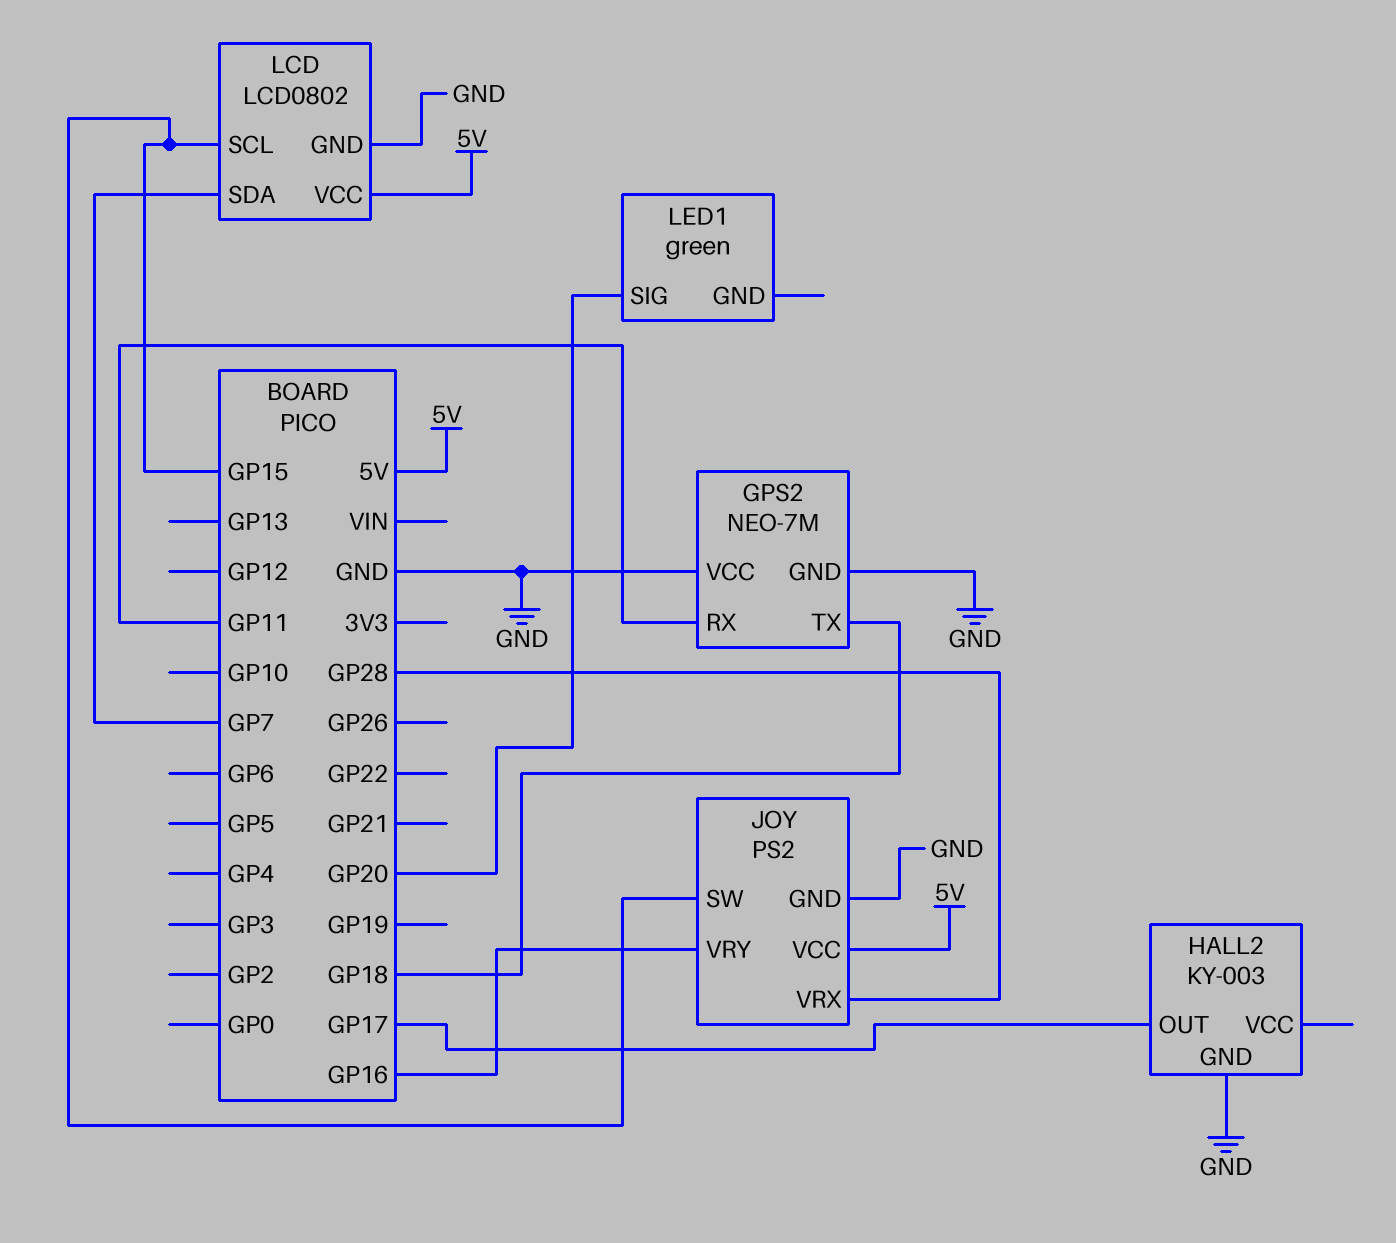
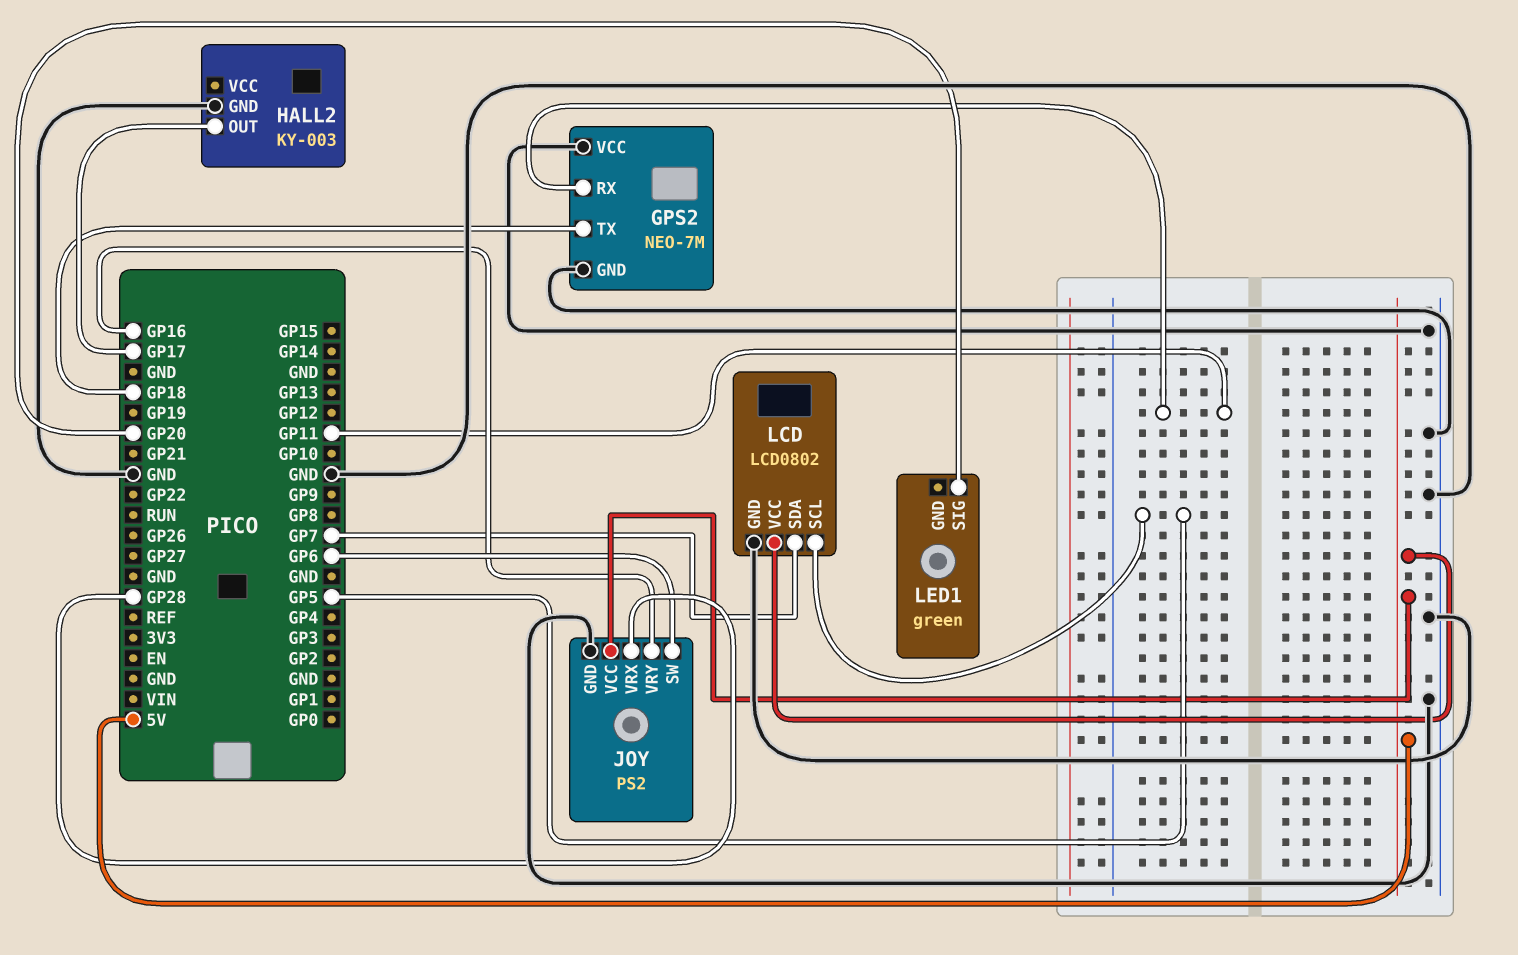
JOY pin SW: GP15 -> GP6
LCD pin SCL: GP15 -> GP5

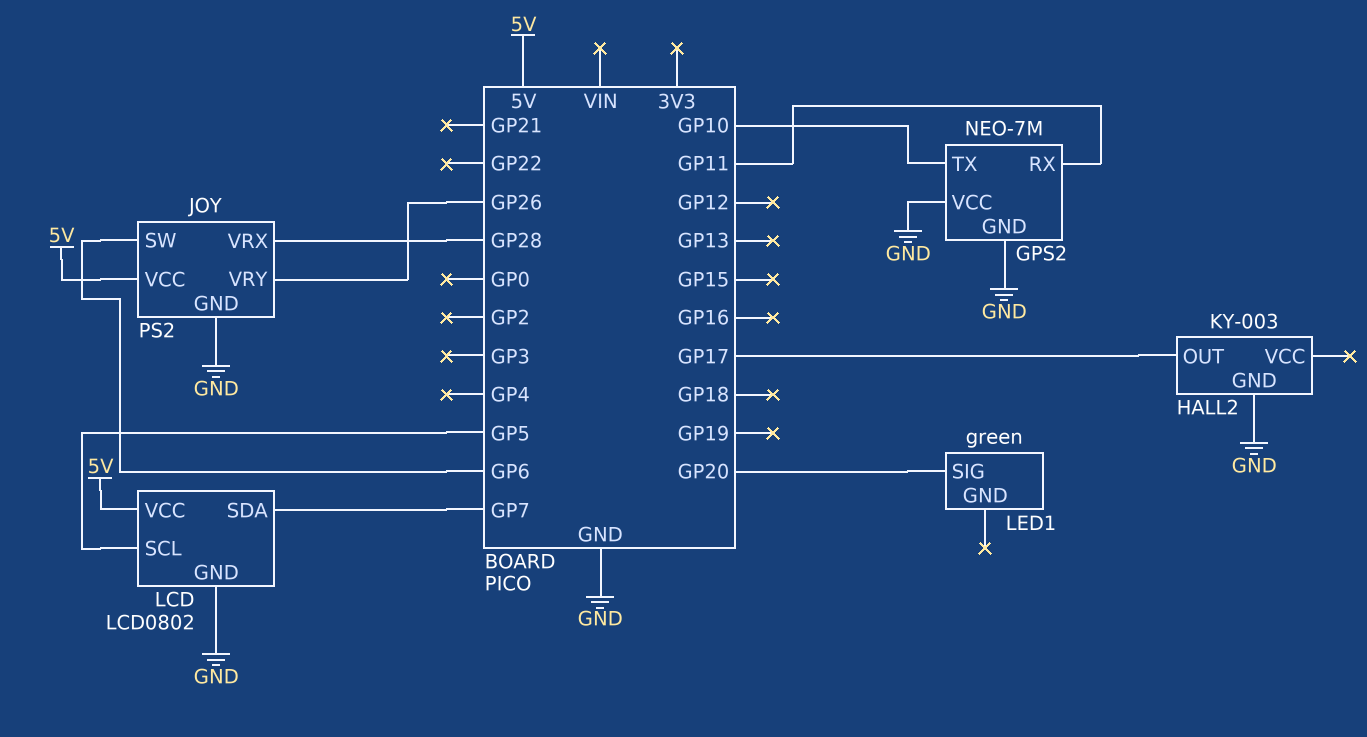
GPS2 pin TX: GP18 -> GP10
JOY pin VRY: GP16 -> GP26

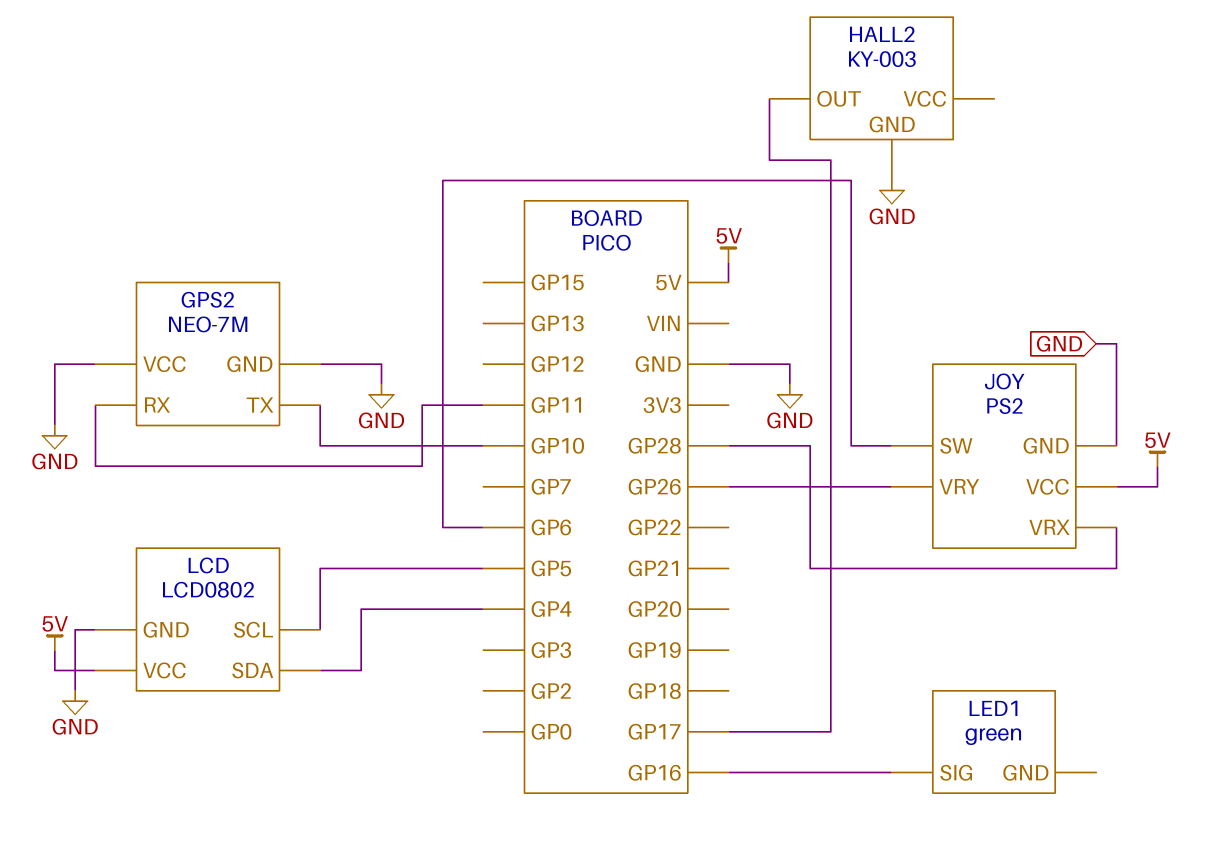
LCD pin SDA: GP7 -> GP4
LED1 pin SIG: GP20 -> GP16

